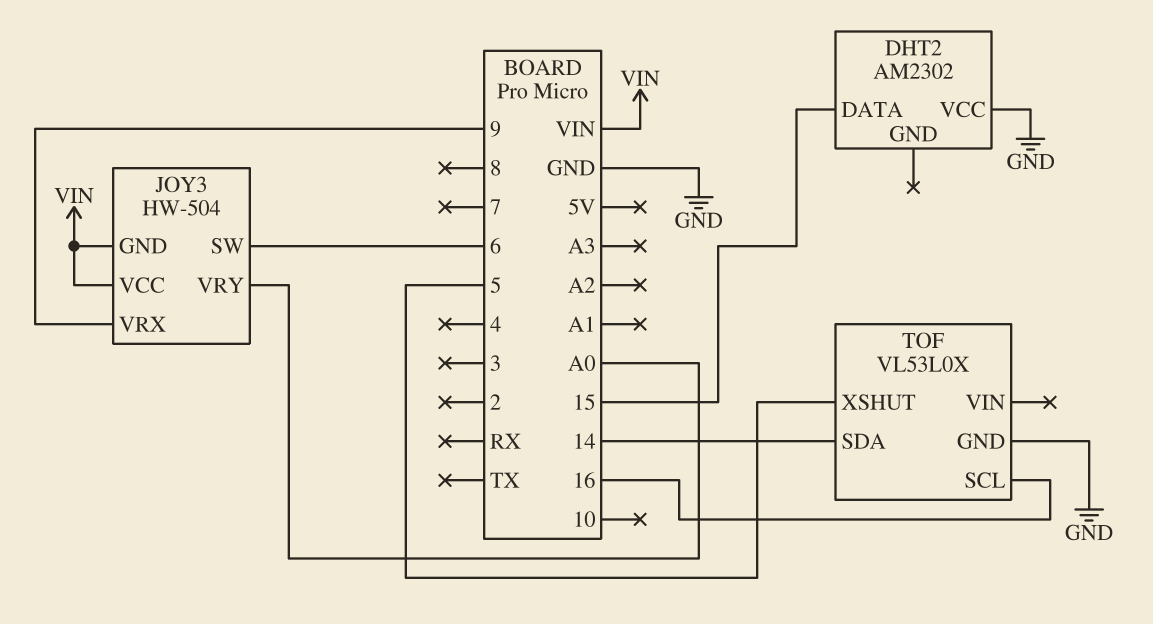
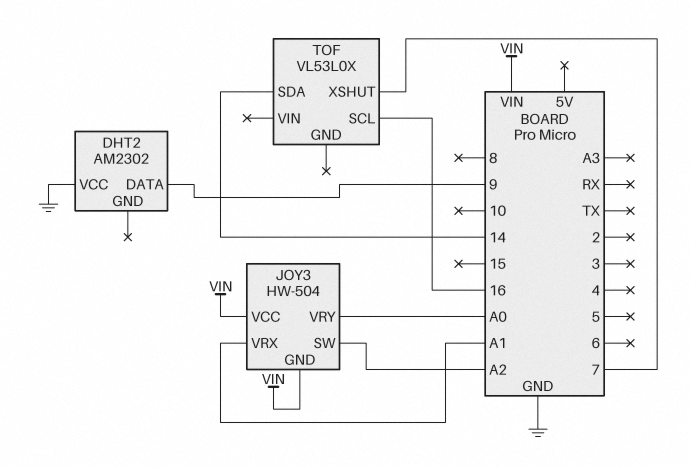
DHT2 pin DATA: 15 -> 9
JOY3 pin SW: 6 -> A2
JOY3 pin VRX: 9 -> A1
TOF pin GND: GND -> none
TOF pin XSHUT: 5 -> 7

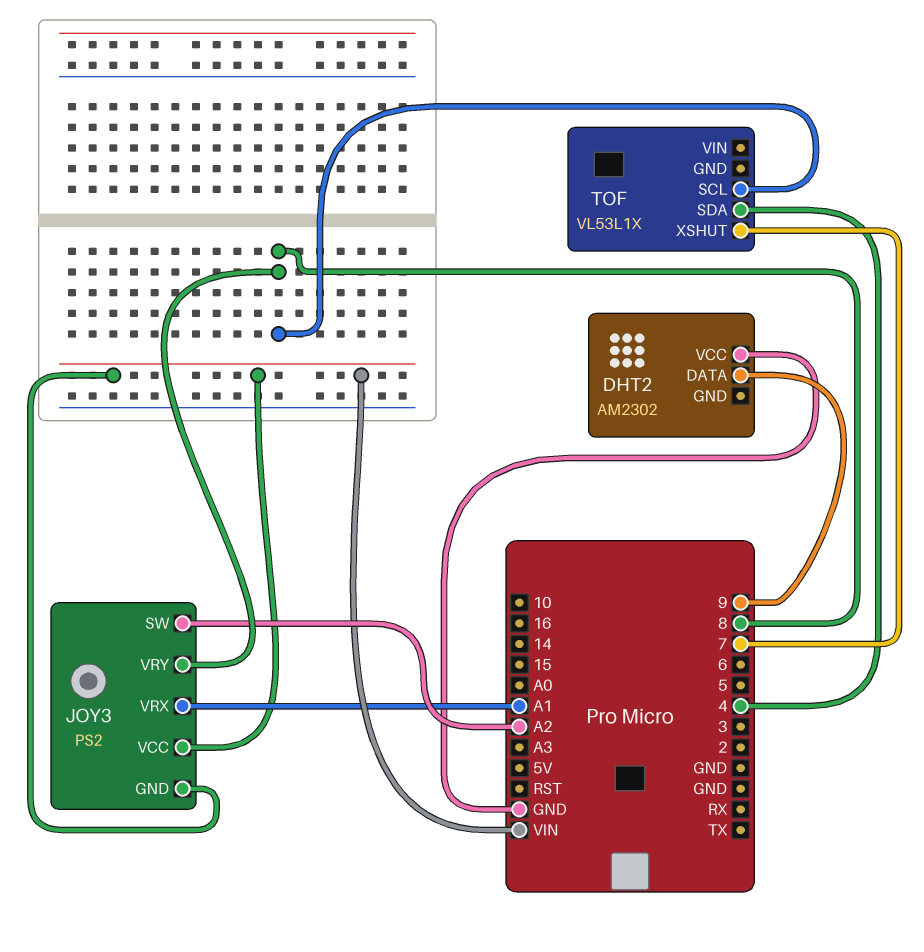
JOY3: HW-504 -> PS2
JOY3 pin VRY: A0 -> 8
TOF: VL53L0X -> VL53L1X
TOF pin SCL: 16 -> 8
TOF pin SDA: 14 -> 4

